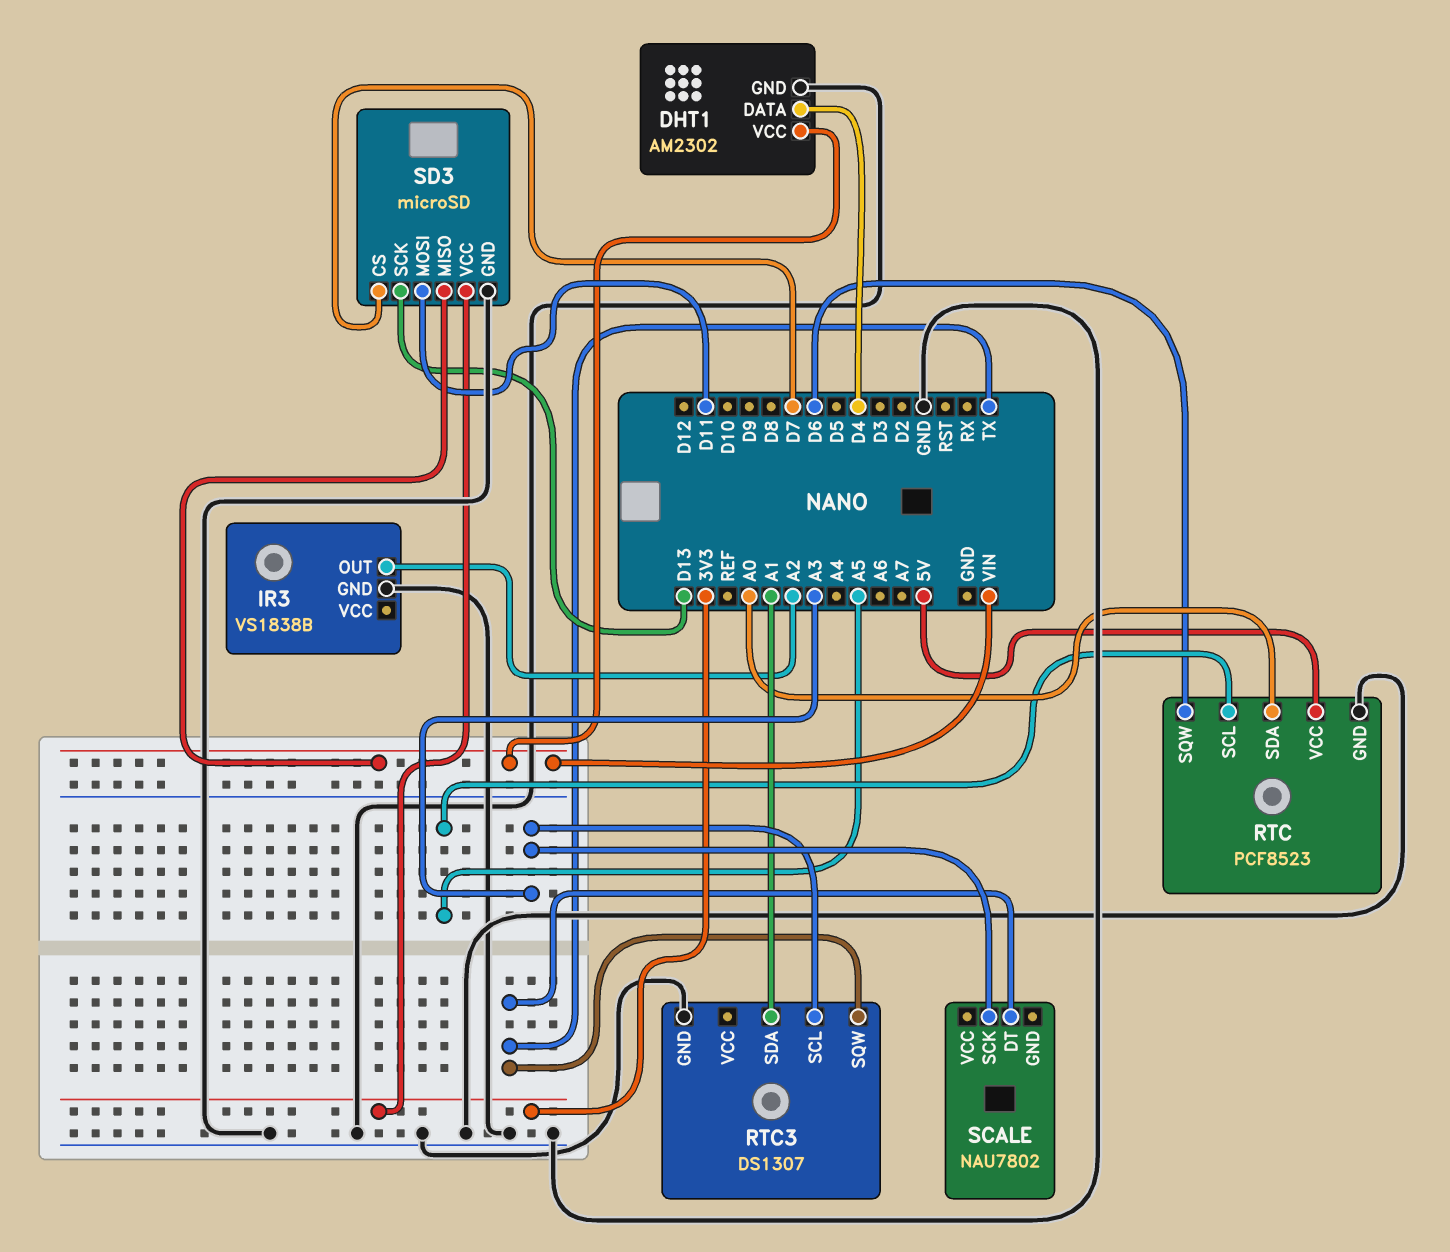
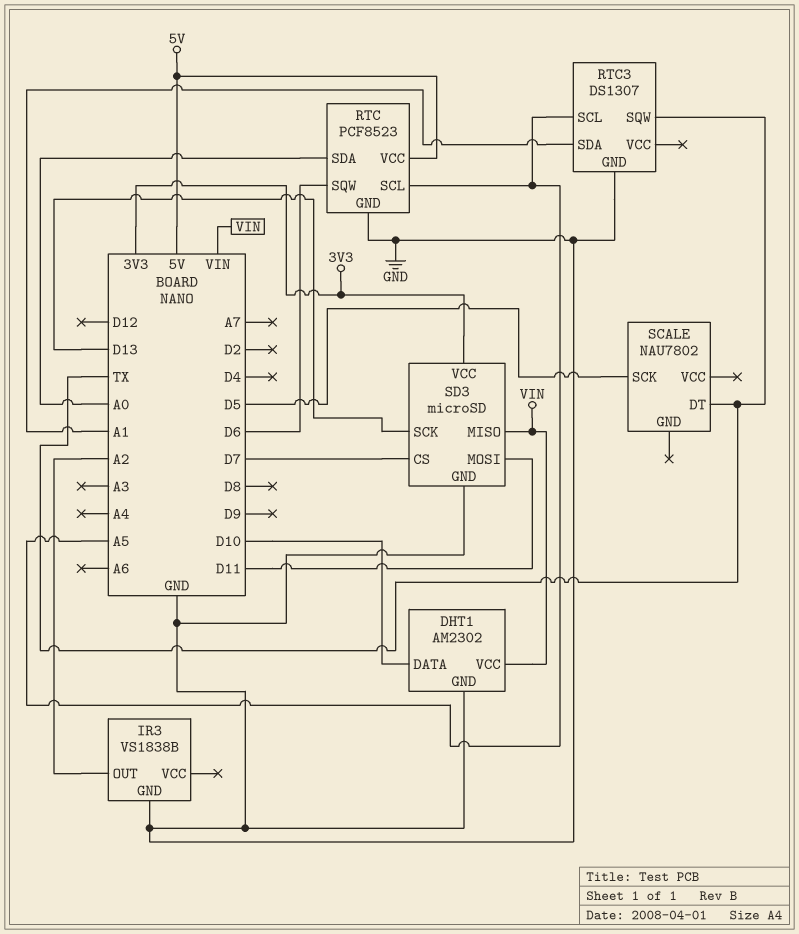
DHT1 pin DATA: D4 -> D10
RTC3 pin SCL: A3 -> A5
SCALE pin SCK: A3 -> D5

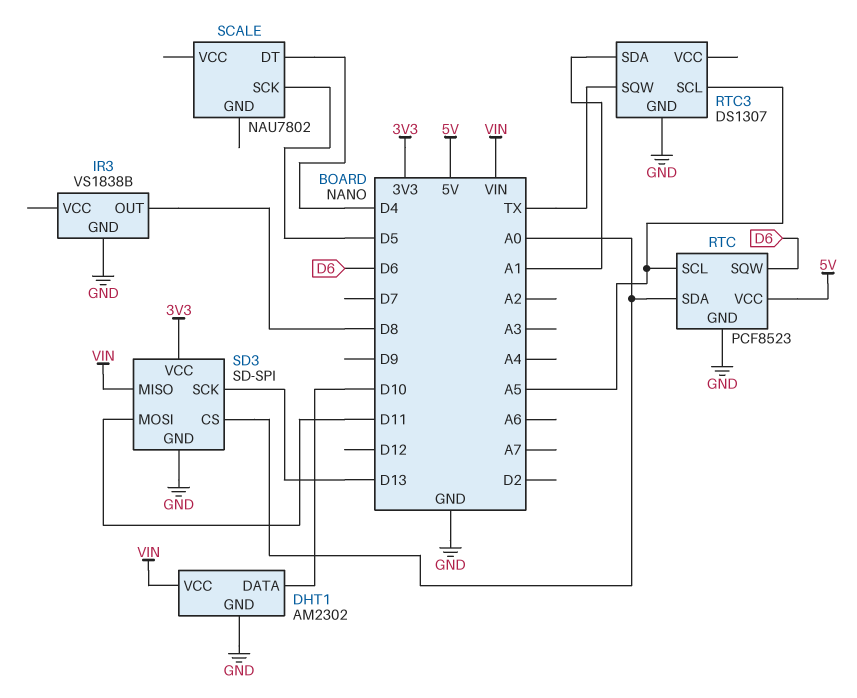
IR3 pin OUT: A2 -> D8
SCALE pin DT: TX -> D4
SD3: microSD -> SD-SPI
SD3 pin CS: D7 -> A0

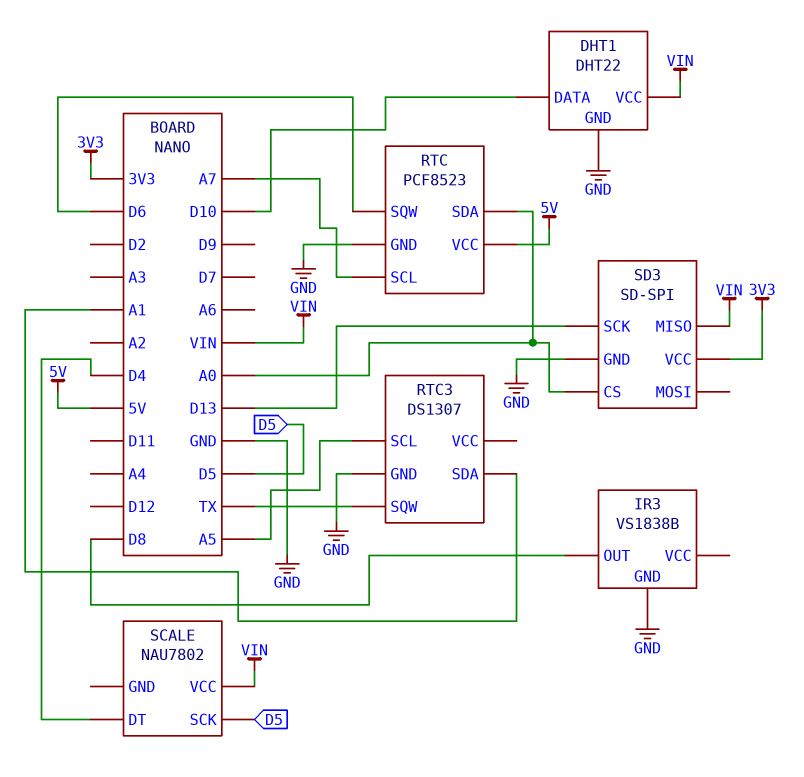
DHT1: AM2302 -> DHT22
RTC pin SCL: A5 -> A7
SCALE pin VCC: none -> VIN
SD3 pin MOSI: D11 -> none

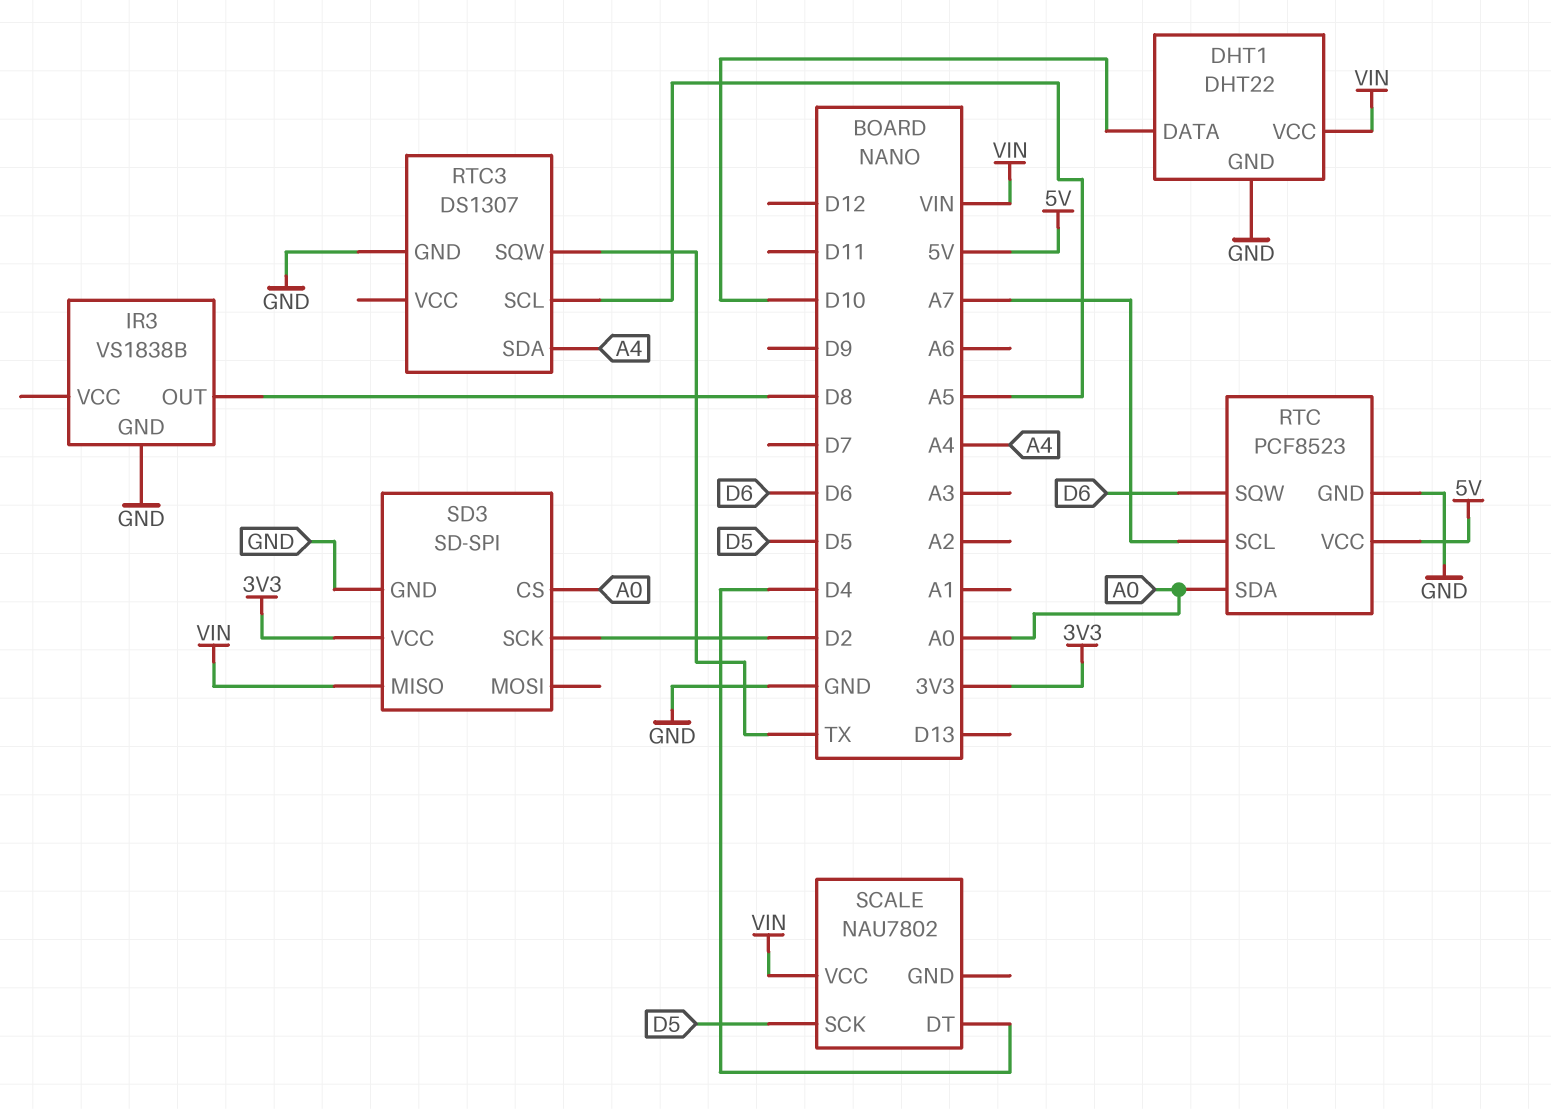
RTC3 pin SDA: A1 -> A4
SD3 pin SCK: D13 -> D2

